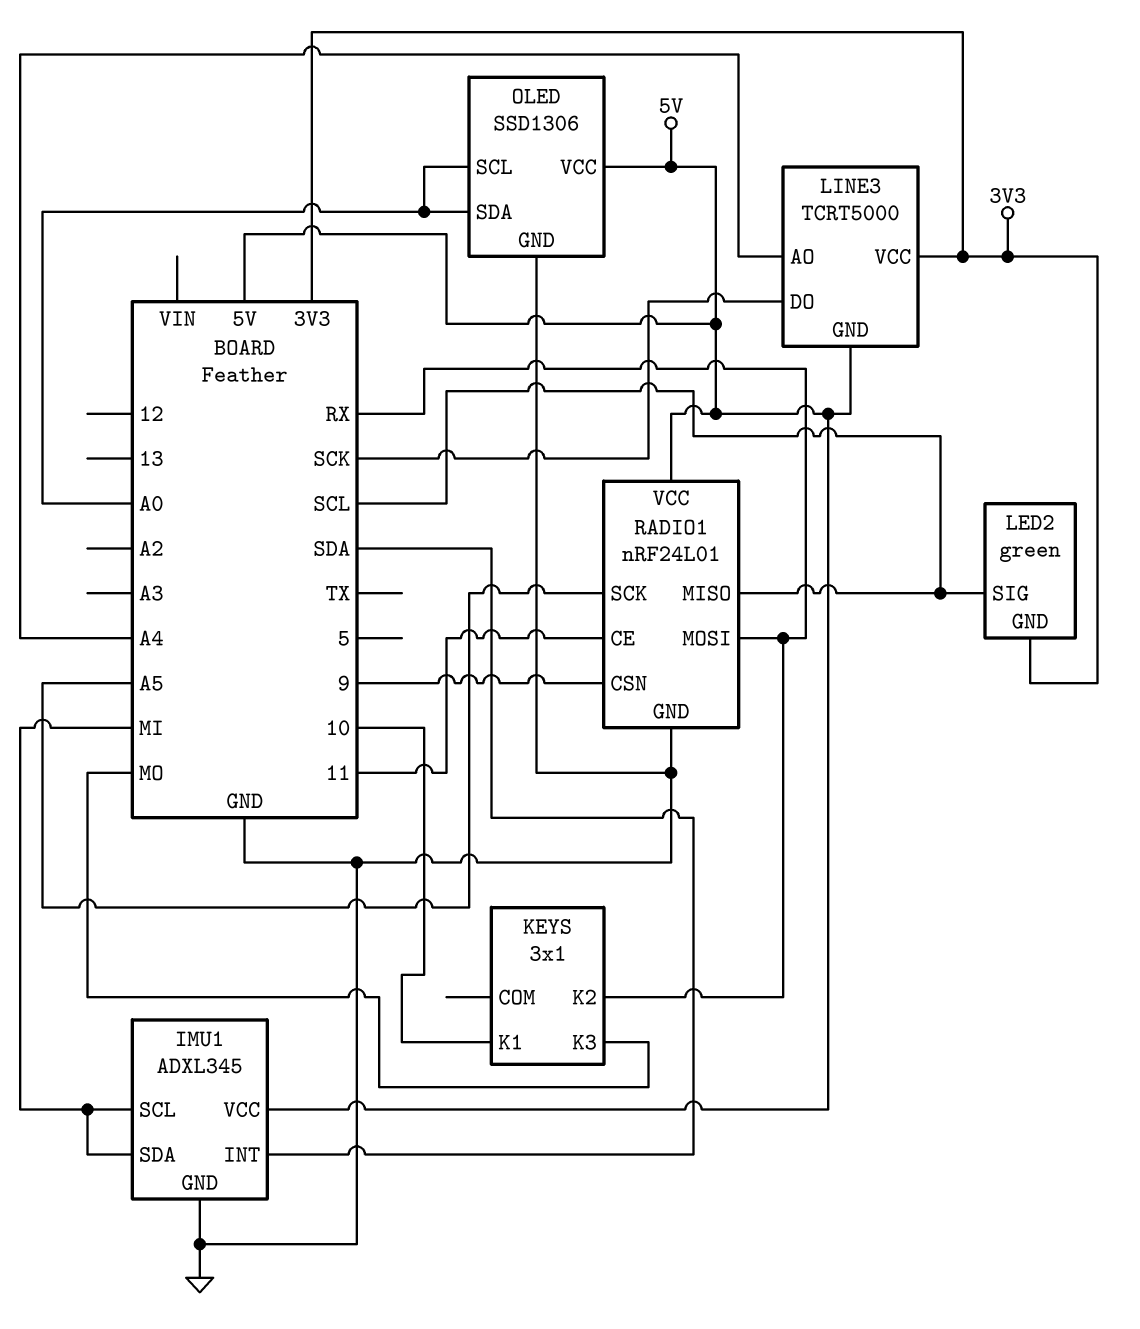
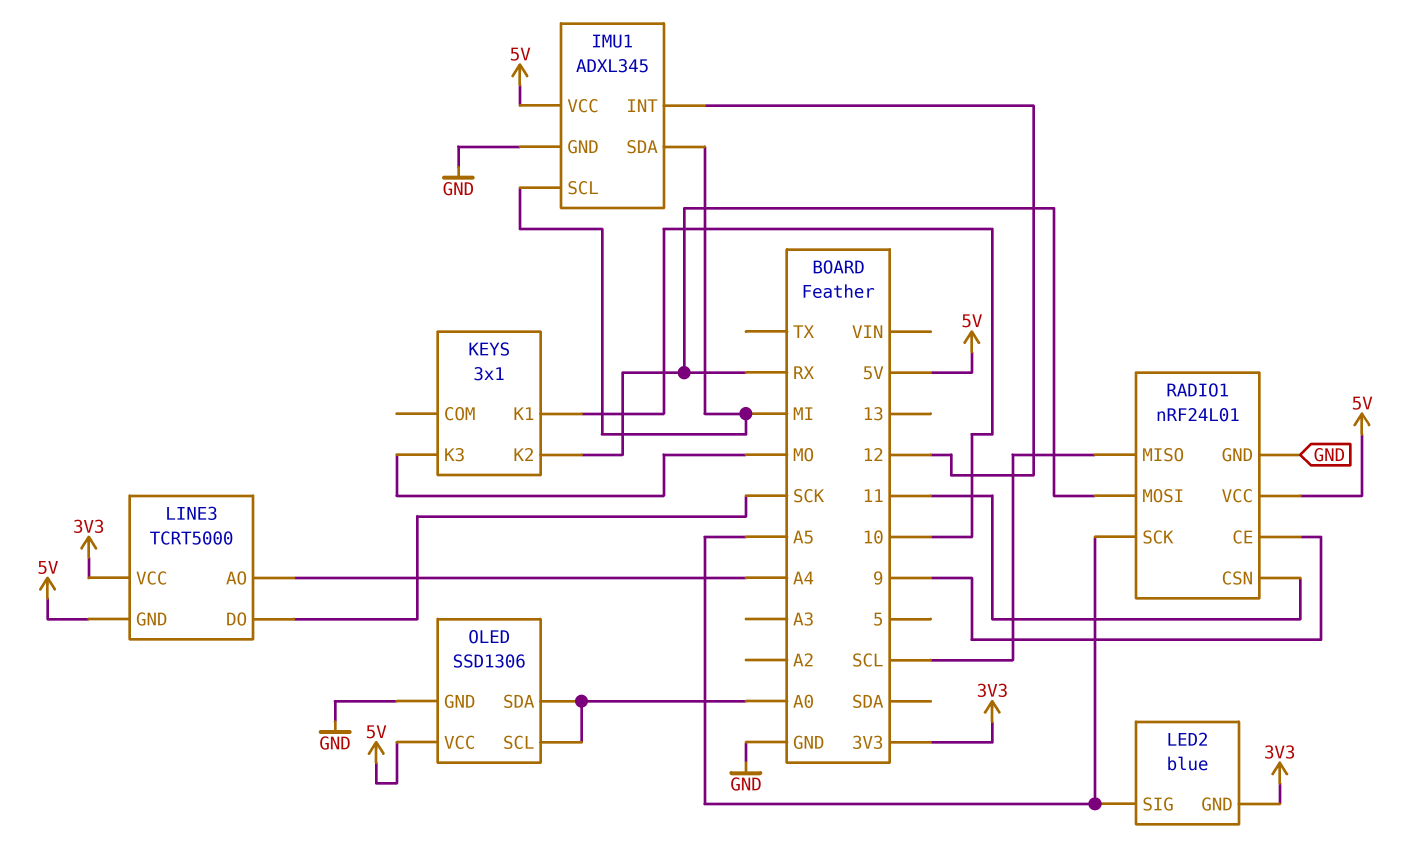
IMU1 pin INT: SDA -> 12
LED2: green -> blue
LED2 pin SIG: SCL -> A5
RADIO1 pin CE: 11 -> 9
RADIO1 pin CSN: 9 -> 11

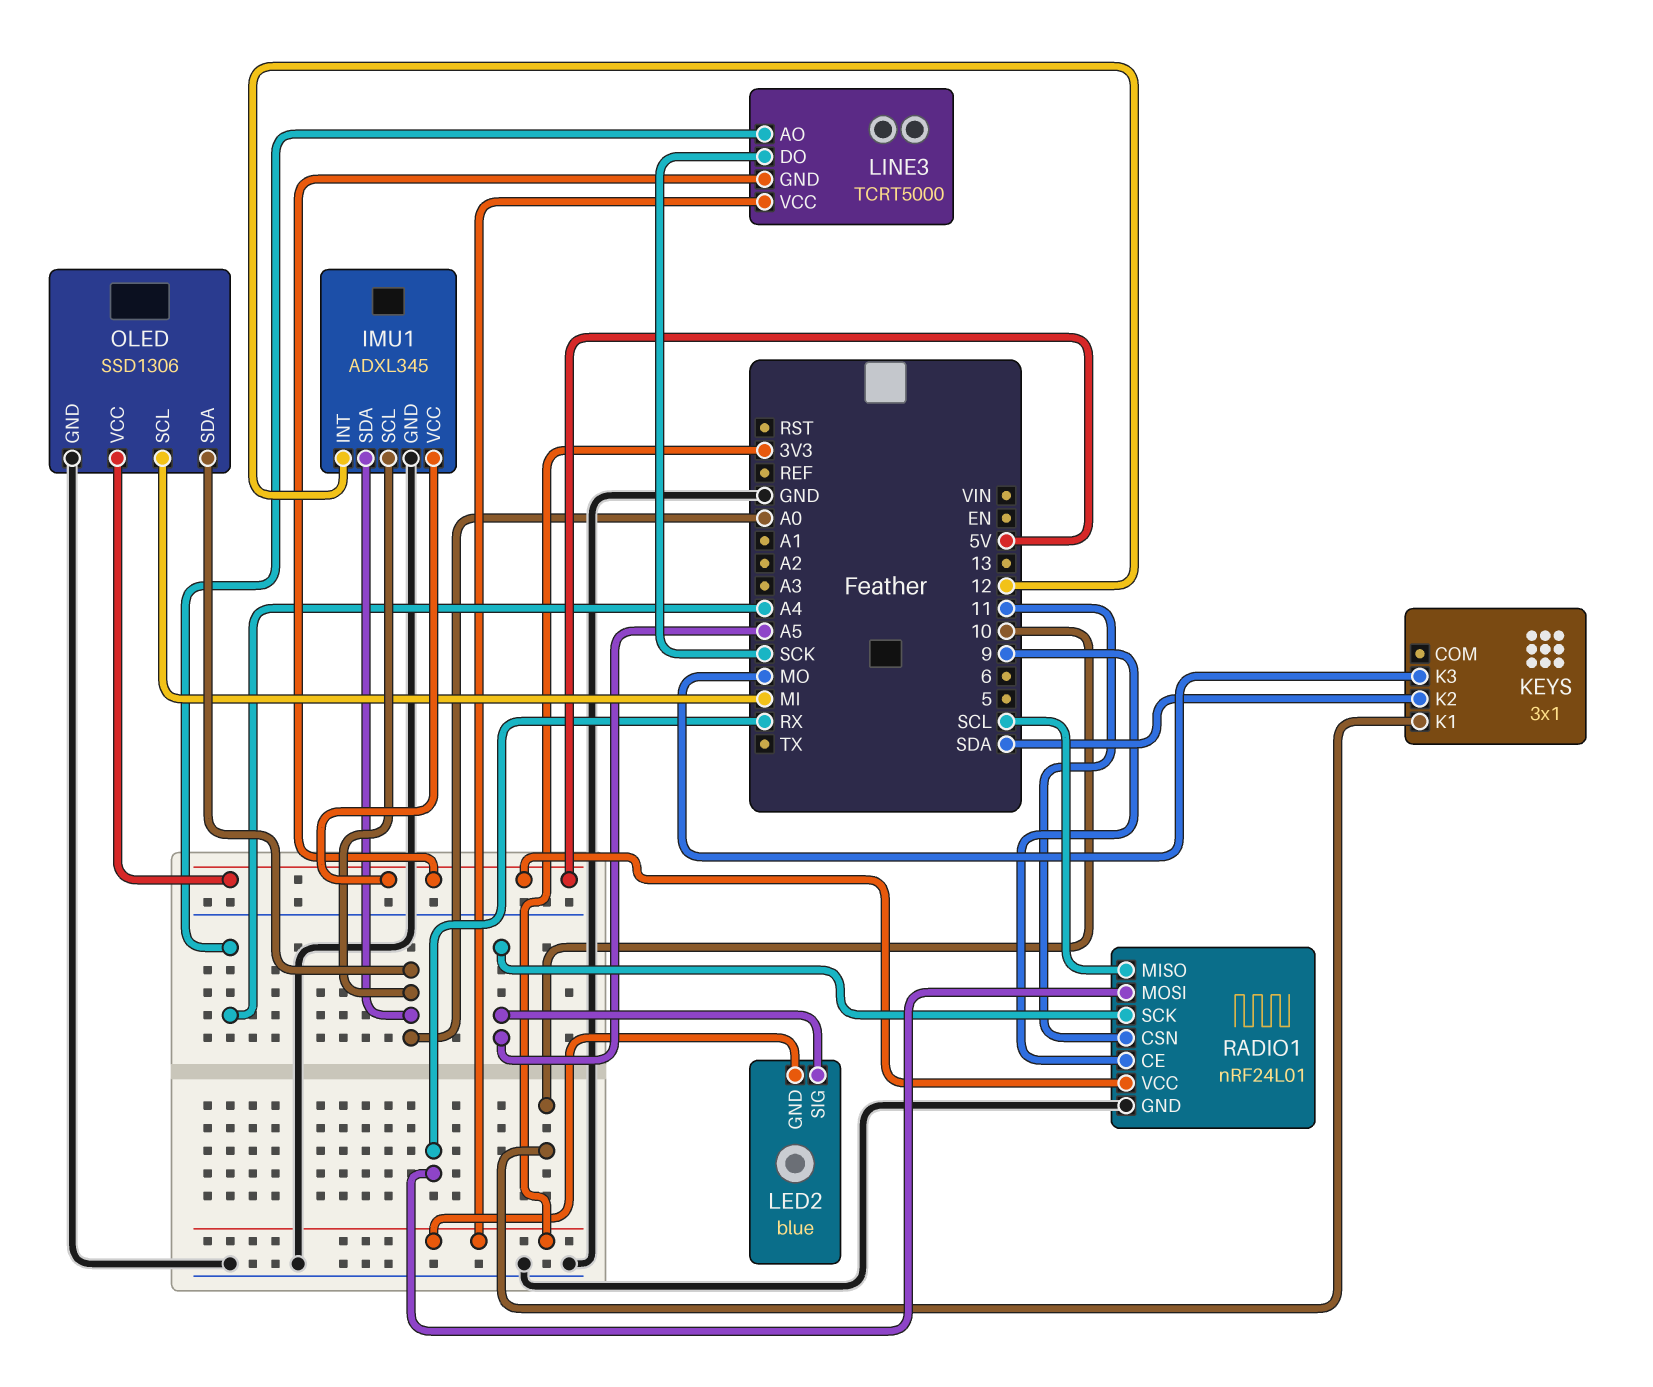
IMU1 pin SCL: MI -> A0
IMU1 pin SDA: MI -> A0
KEYS pin K2: RX -> SDA
OLED pin SCL: A0 -> MI

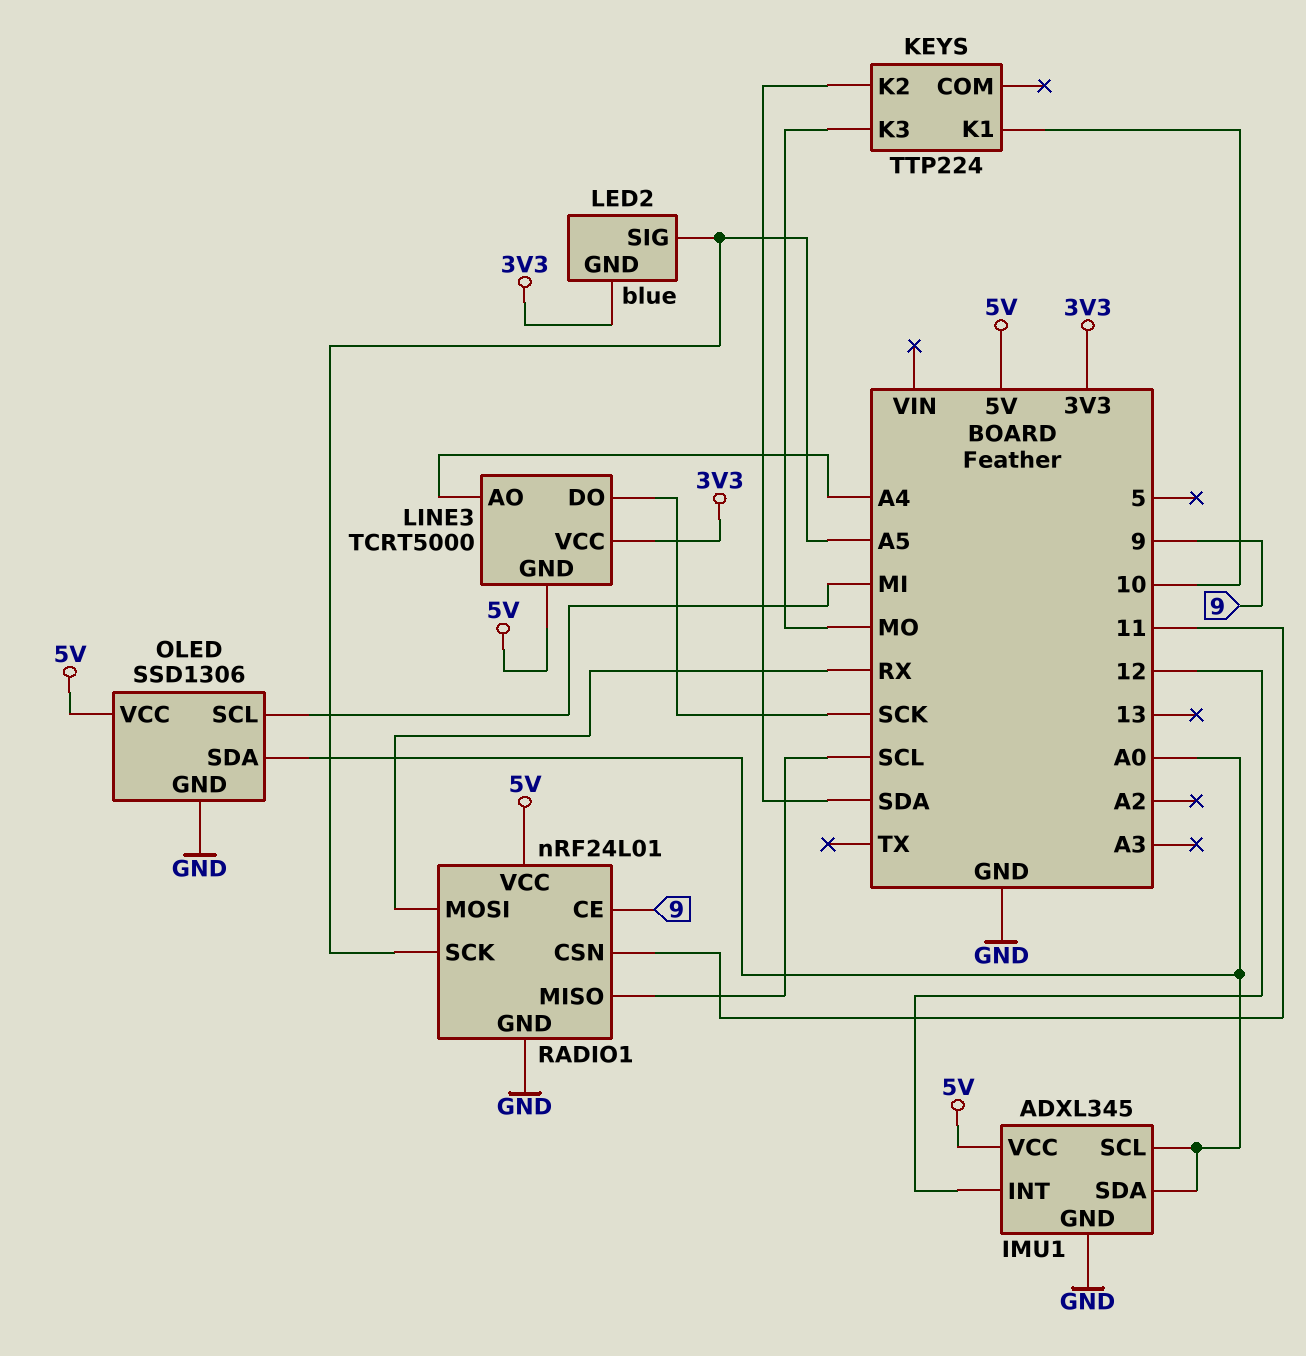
KEYS: 3x1 -> TTP224

